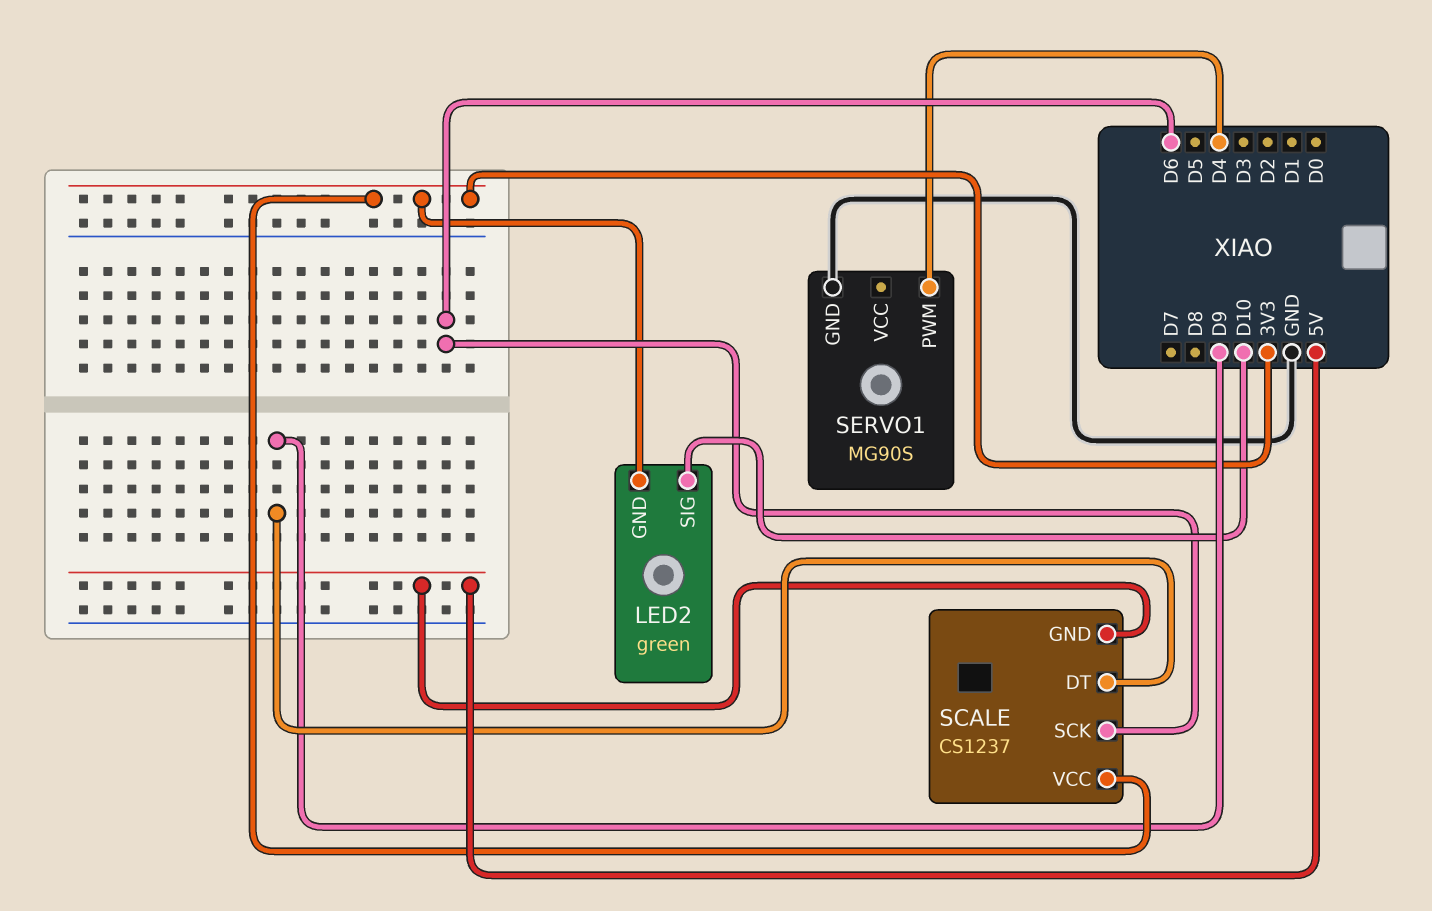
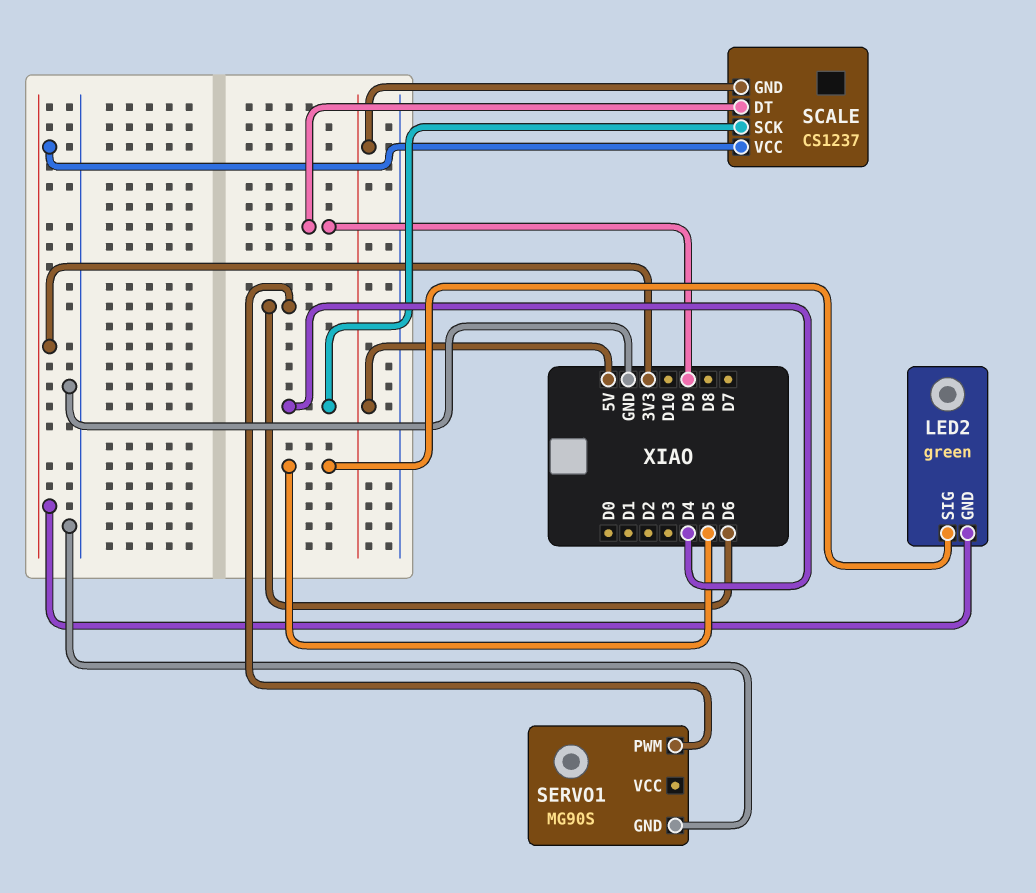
LED2 pin SIG: D10 -> D5
SCALE pin SCK: D6 -> D4
SERVO1 pin PWM: D4 -> D6

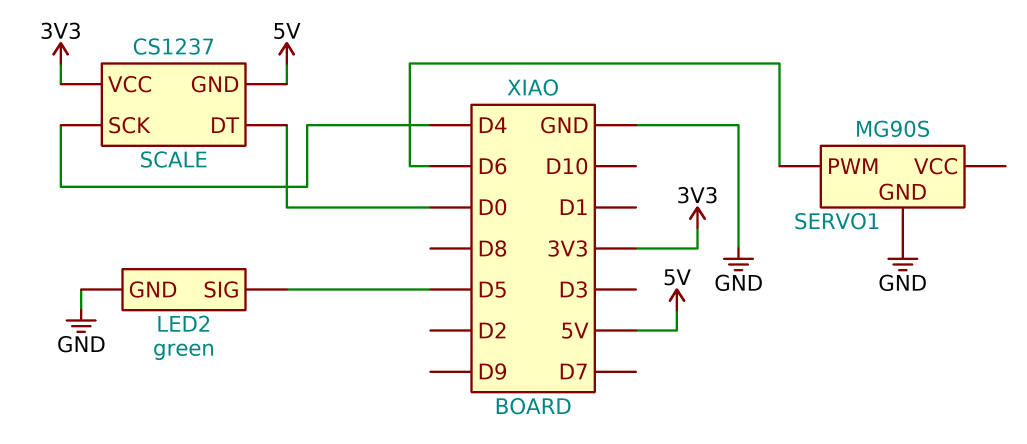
LED2 pin GND: 3V3 -> GND
SCALE pin DT: D9 -> D0

